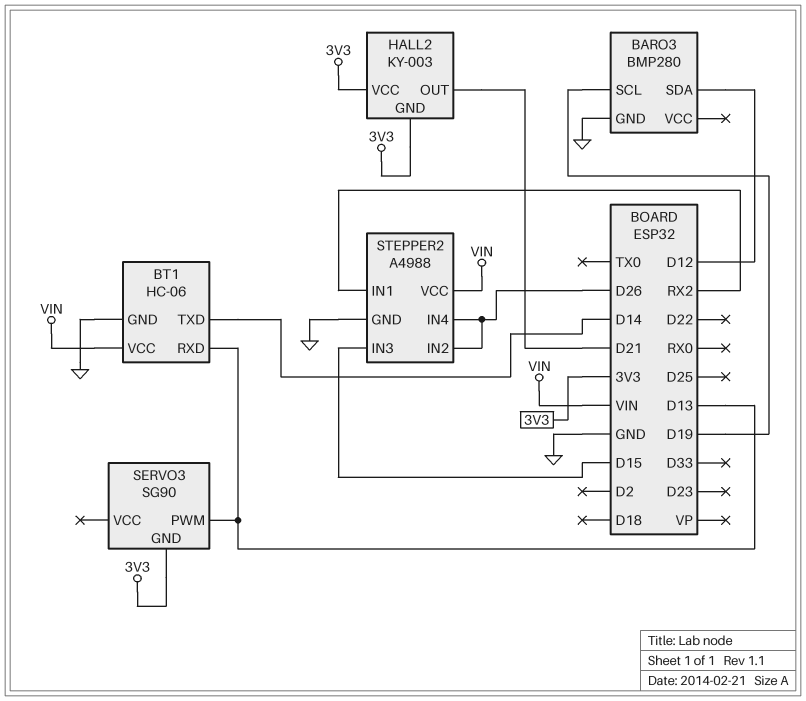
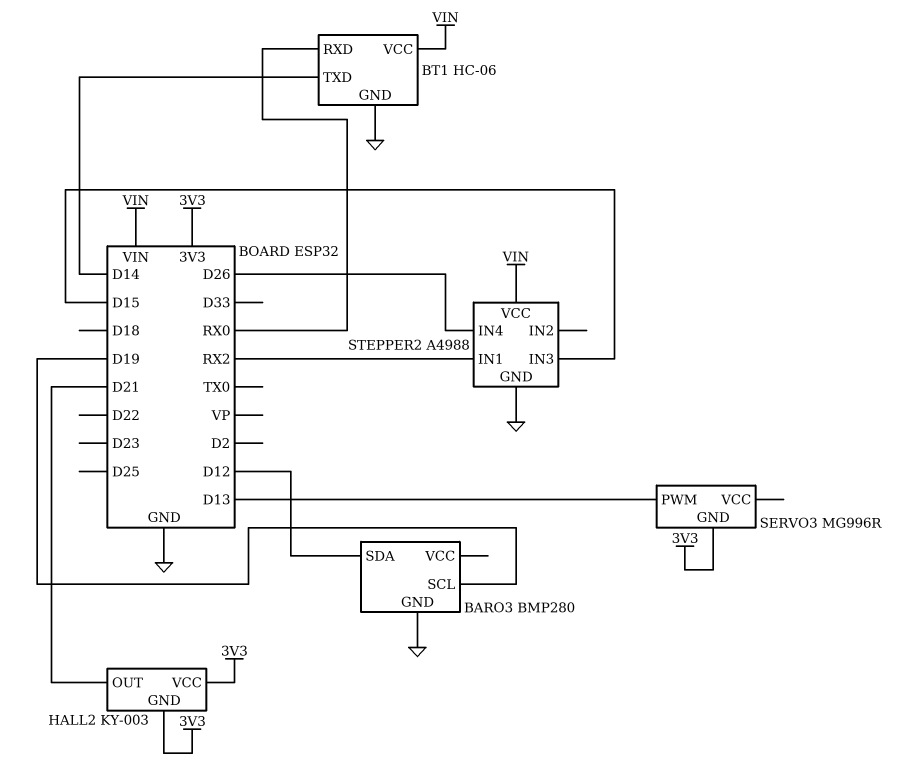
BT1 pin RXD: D13 -> RX0
SERVO3: SG90 -> MG996R
STEPPER2 pin IN2: D26 -> none

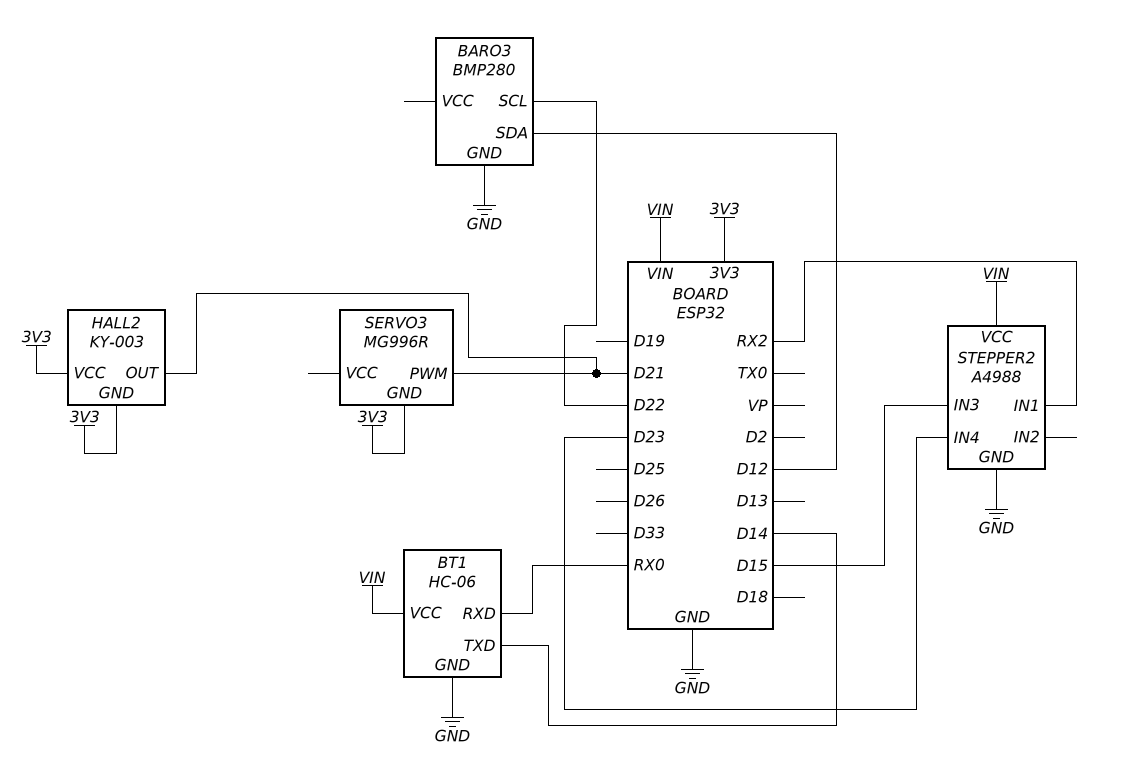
BARO3 pin SCL: D19 -> D22
SERVO3 pin PWM: D13 -> D21
STEPPER2 pin IN4: D26 -> D23

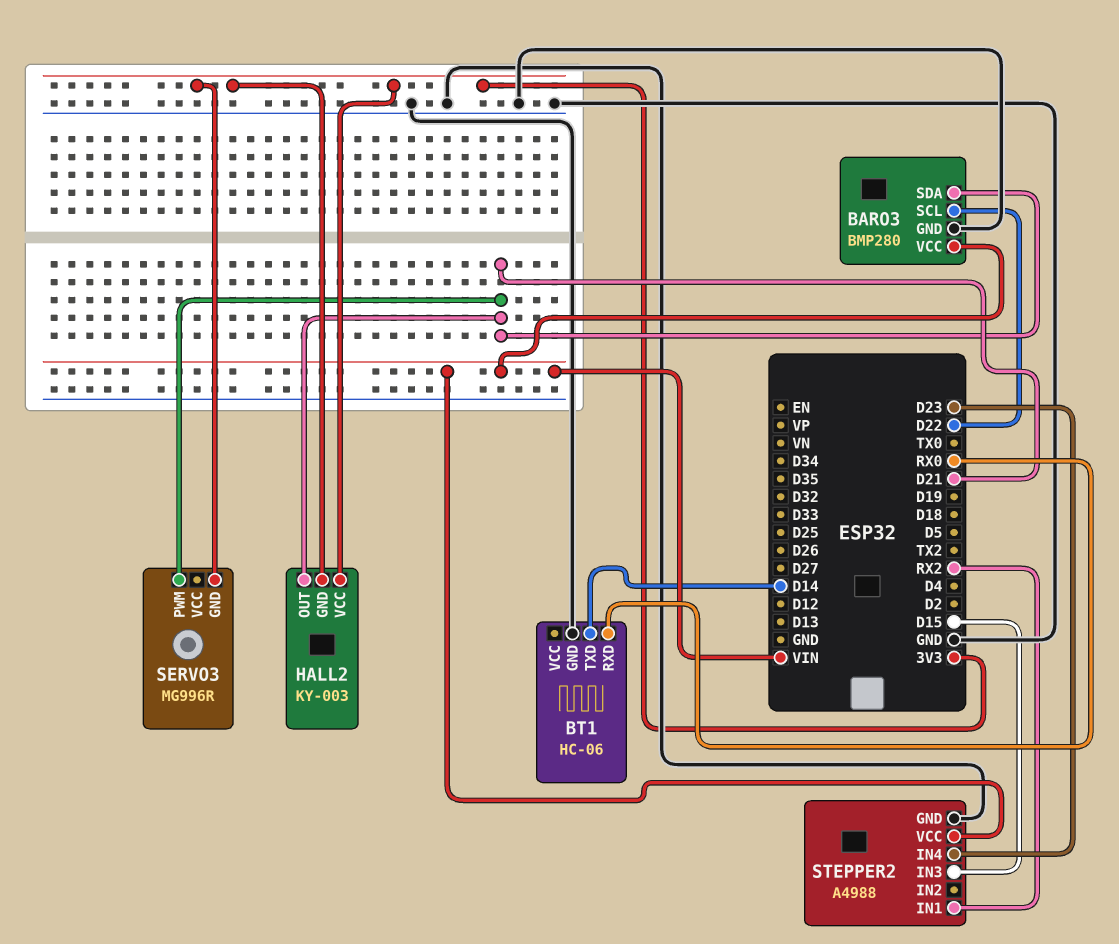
BARO3 pin SDA: D12 -> D21
BARO3 pin VCC: none -> VIN
BT1 pin VCC: VIN -> none

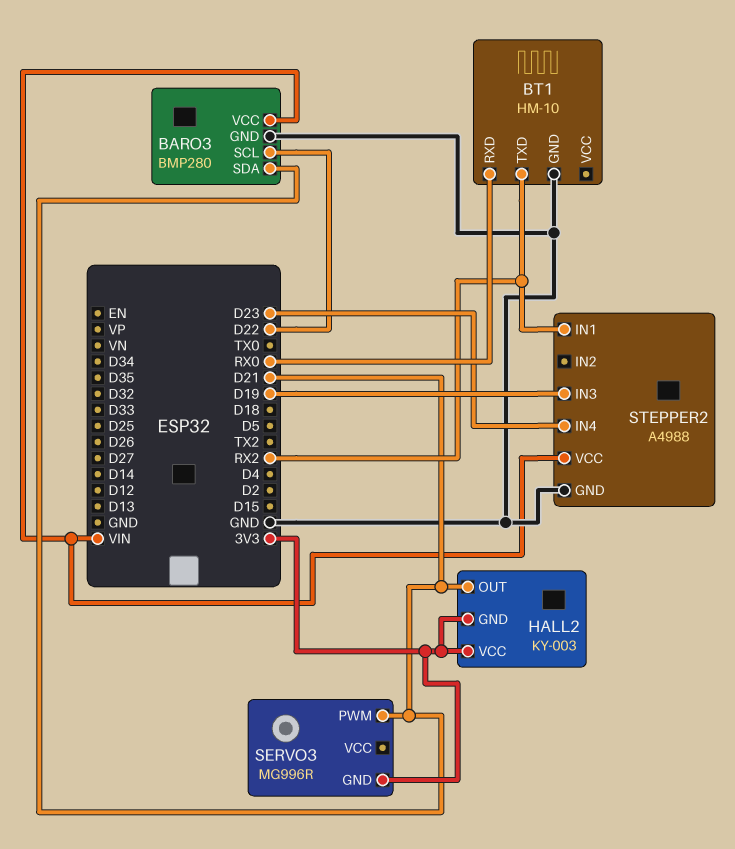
BT1: HC-06 -> HM-10
BT1 pin TXD: D14 -> RX2
STEPPER2 pin IN3: D15 -> D19

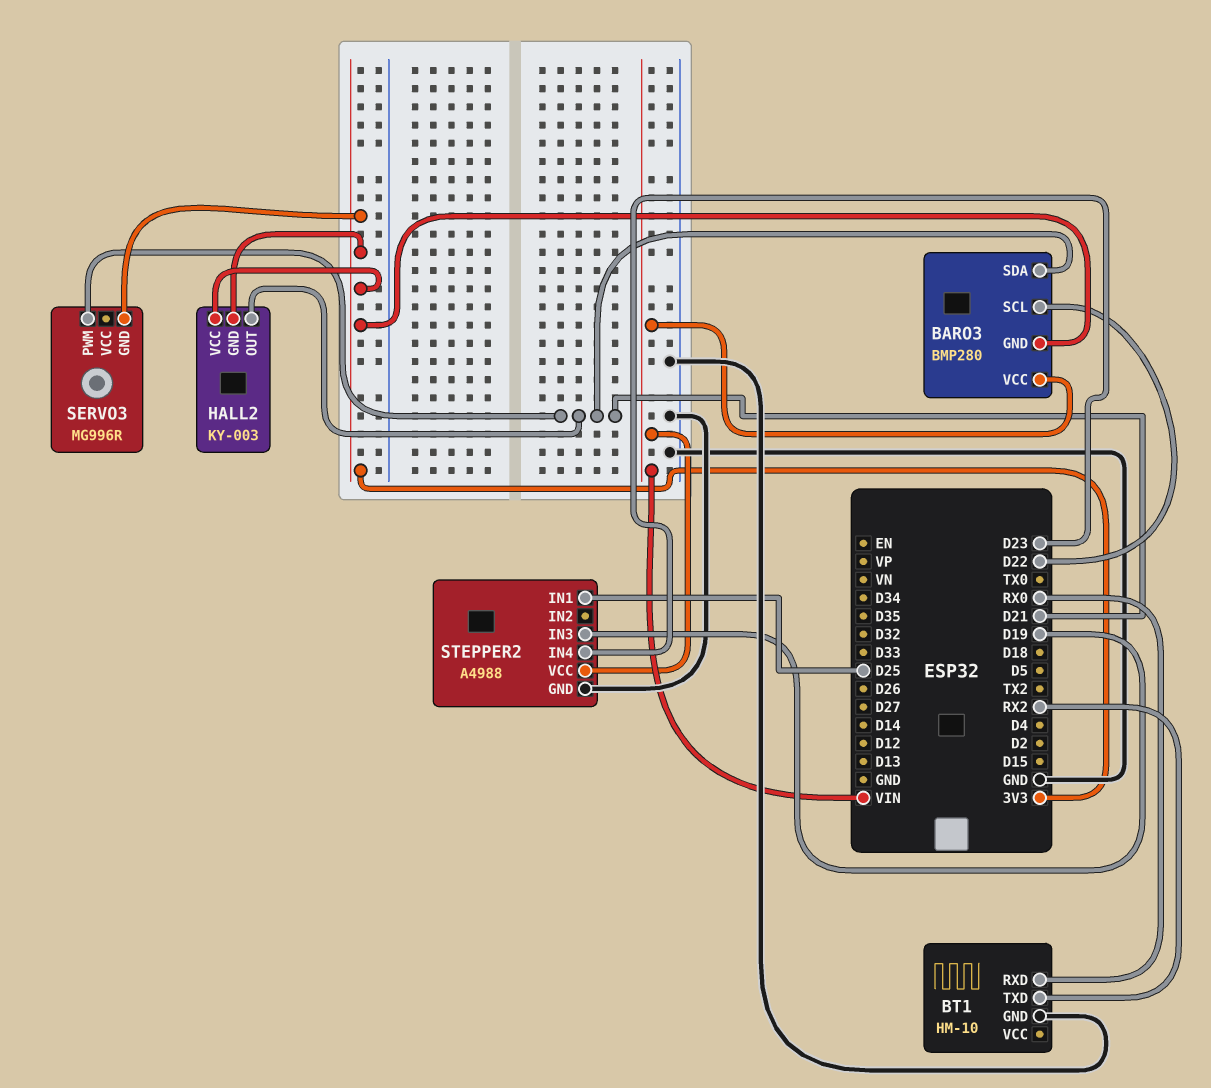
BARO3 pin GND: GND -> 3V3
STEPPER2 pin IN1: RX2 -> D25

